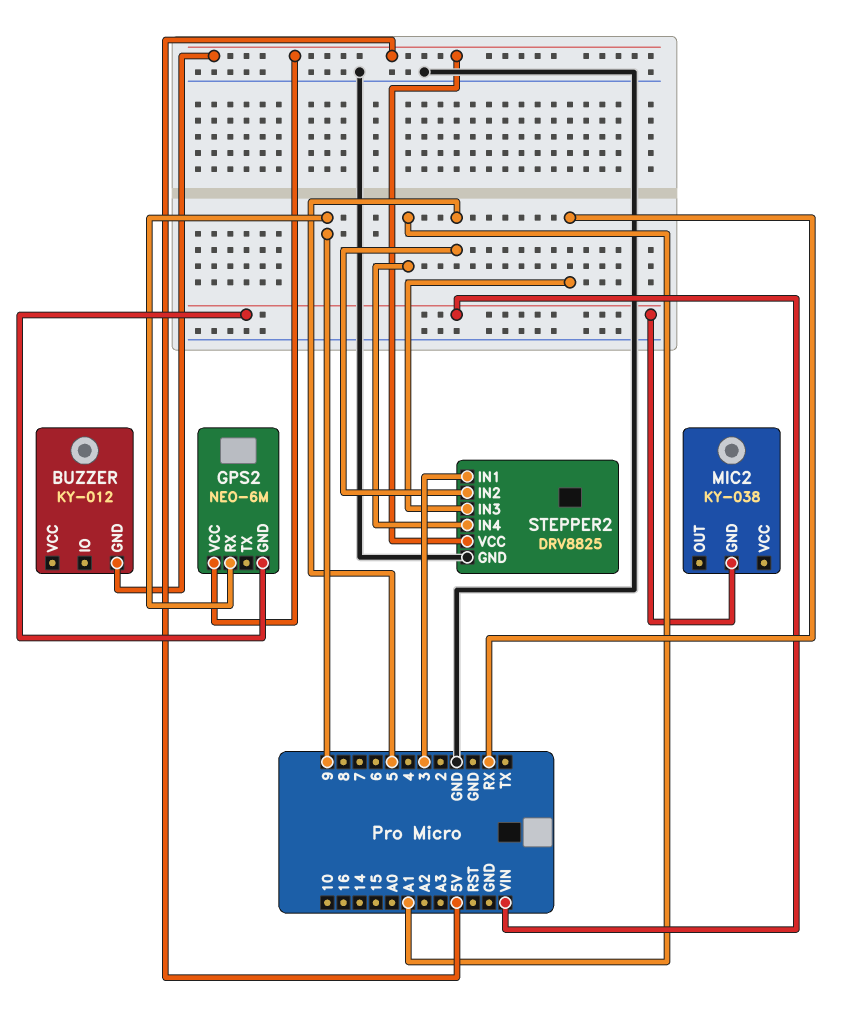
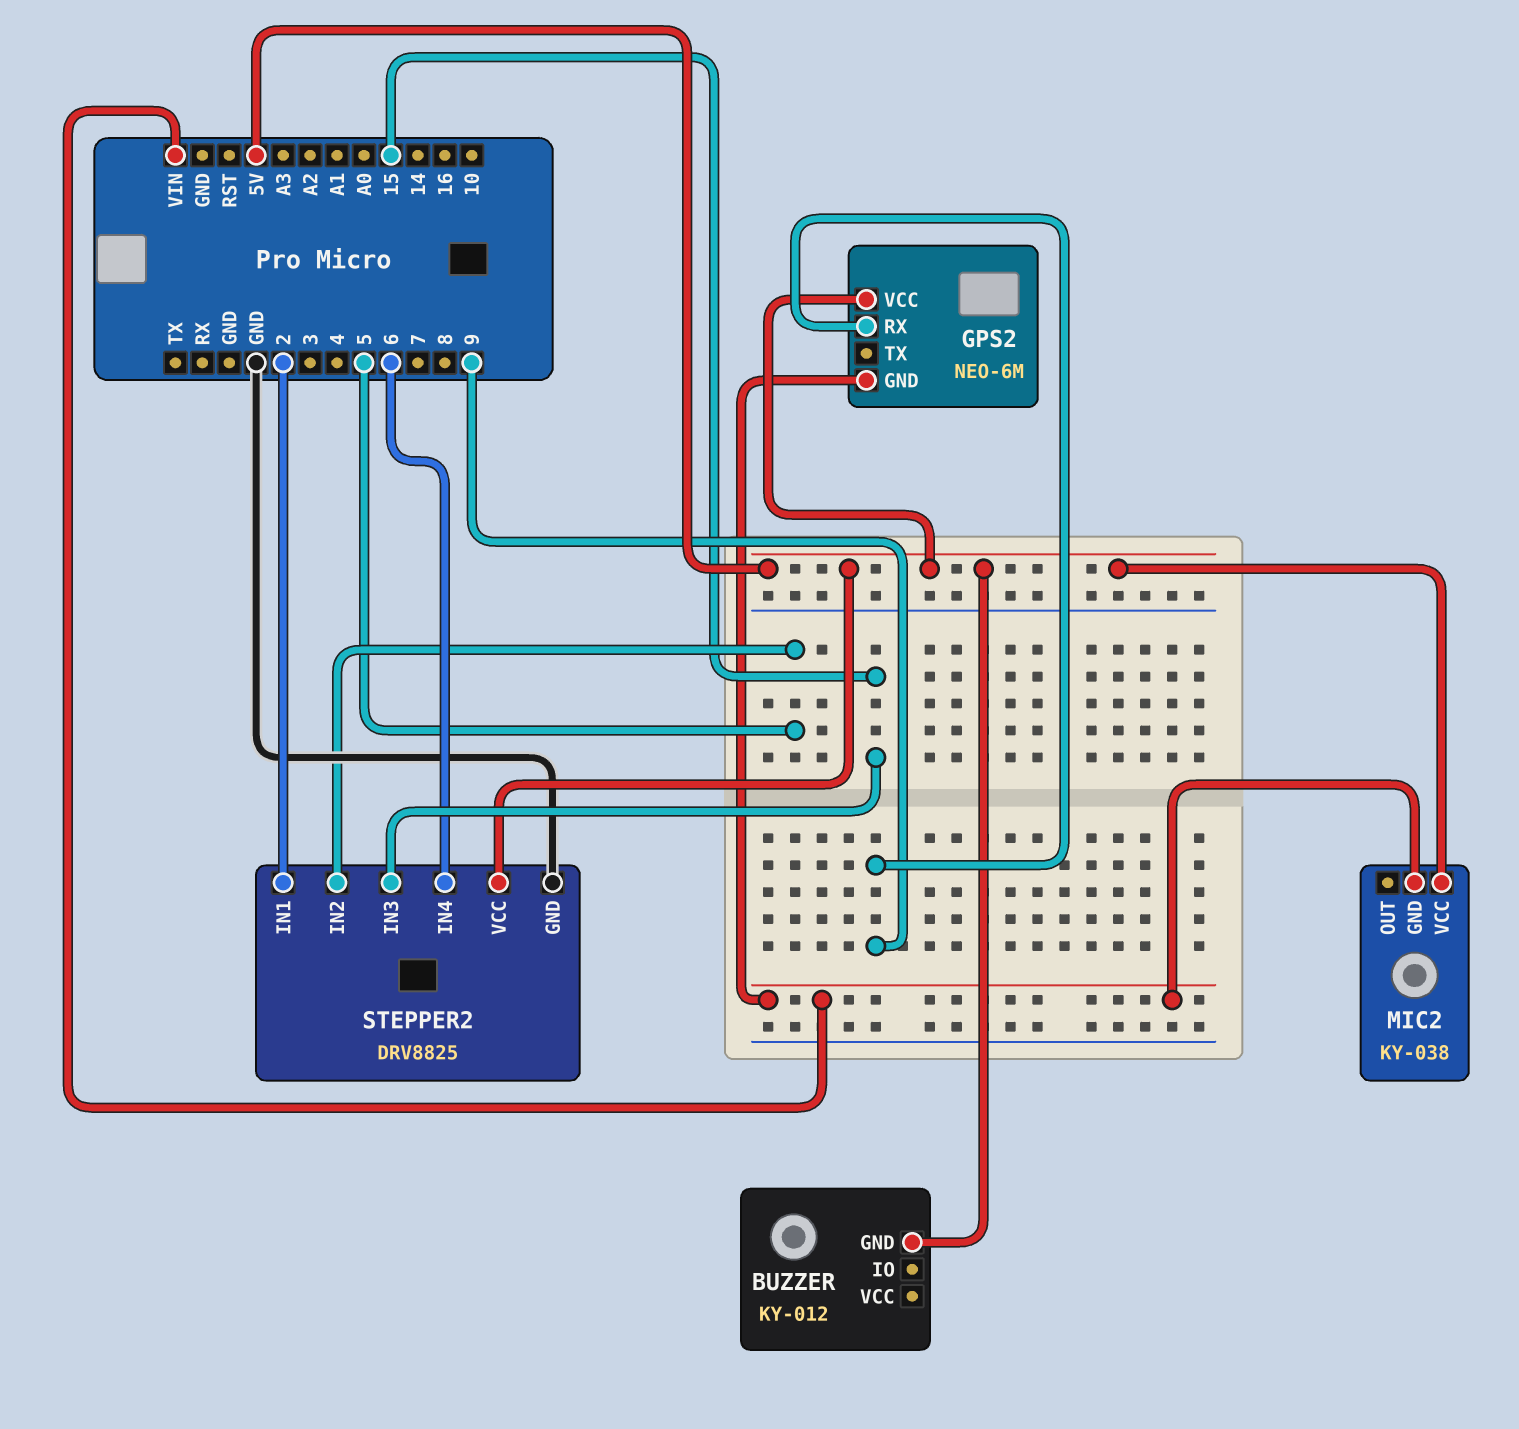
MIC2 pin VCC: none -> 5V
STEPPER2 pin IN1: 3 -> 2
STEPPER2 pin IN3: RX -> 15
STEPPER2 pin IN4: A1 -> 6

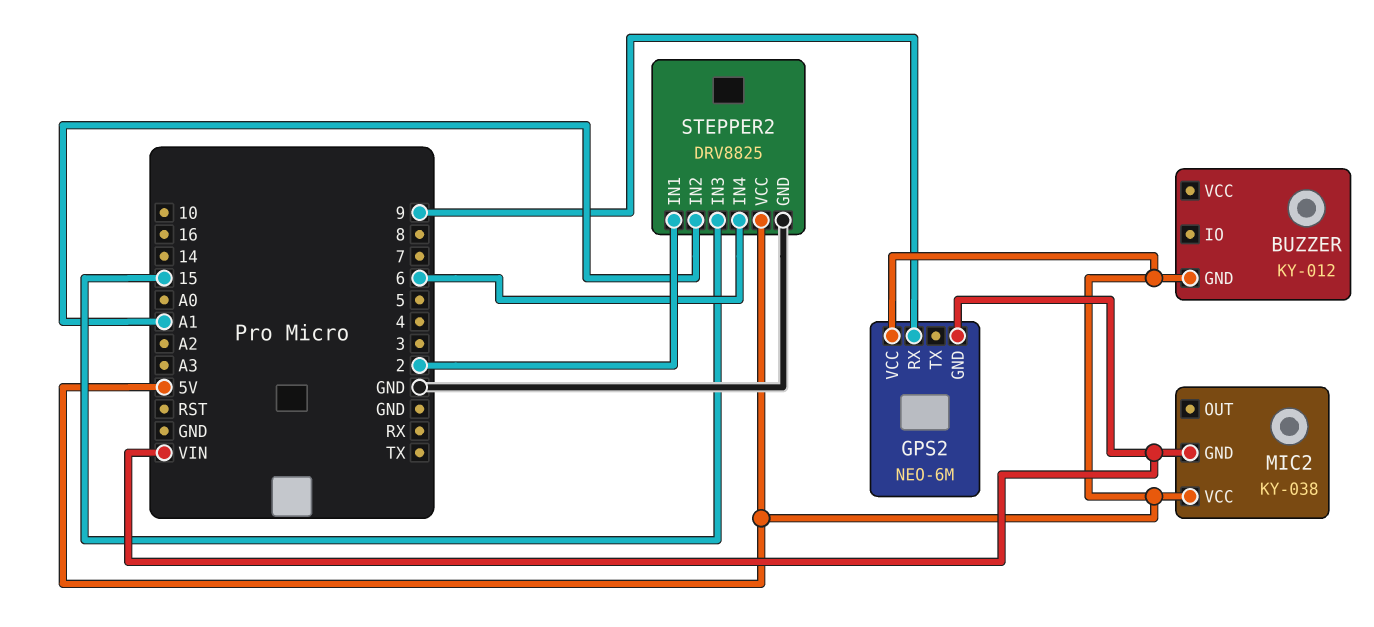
STEPPER2 pin IN2: 5 -> A1

